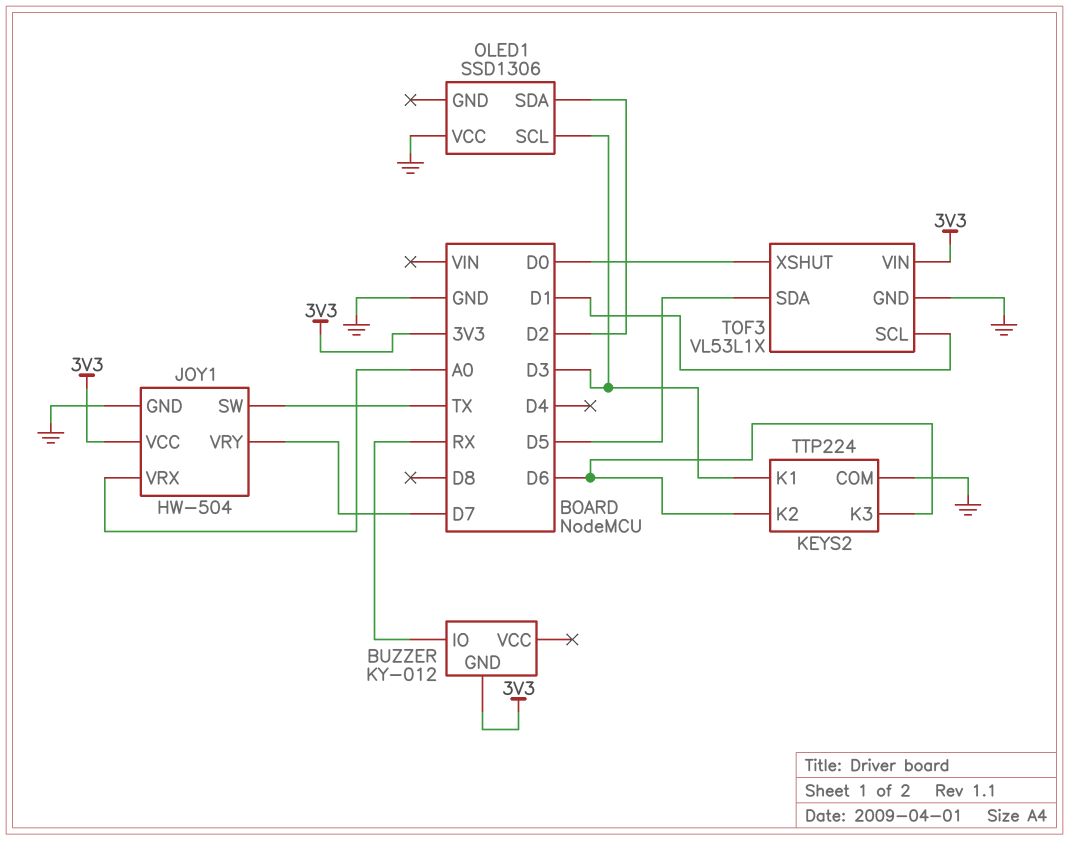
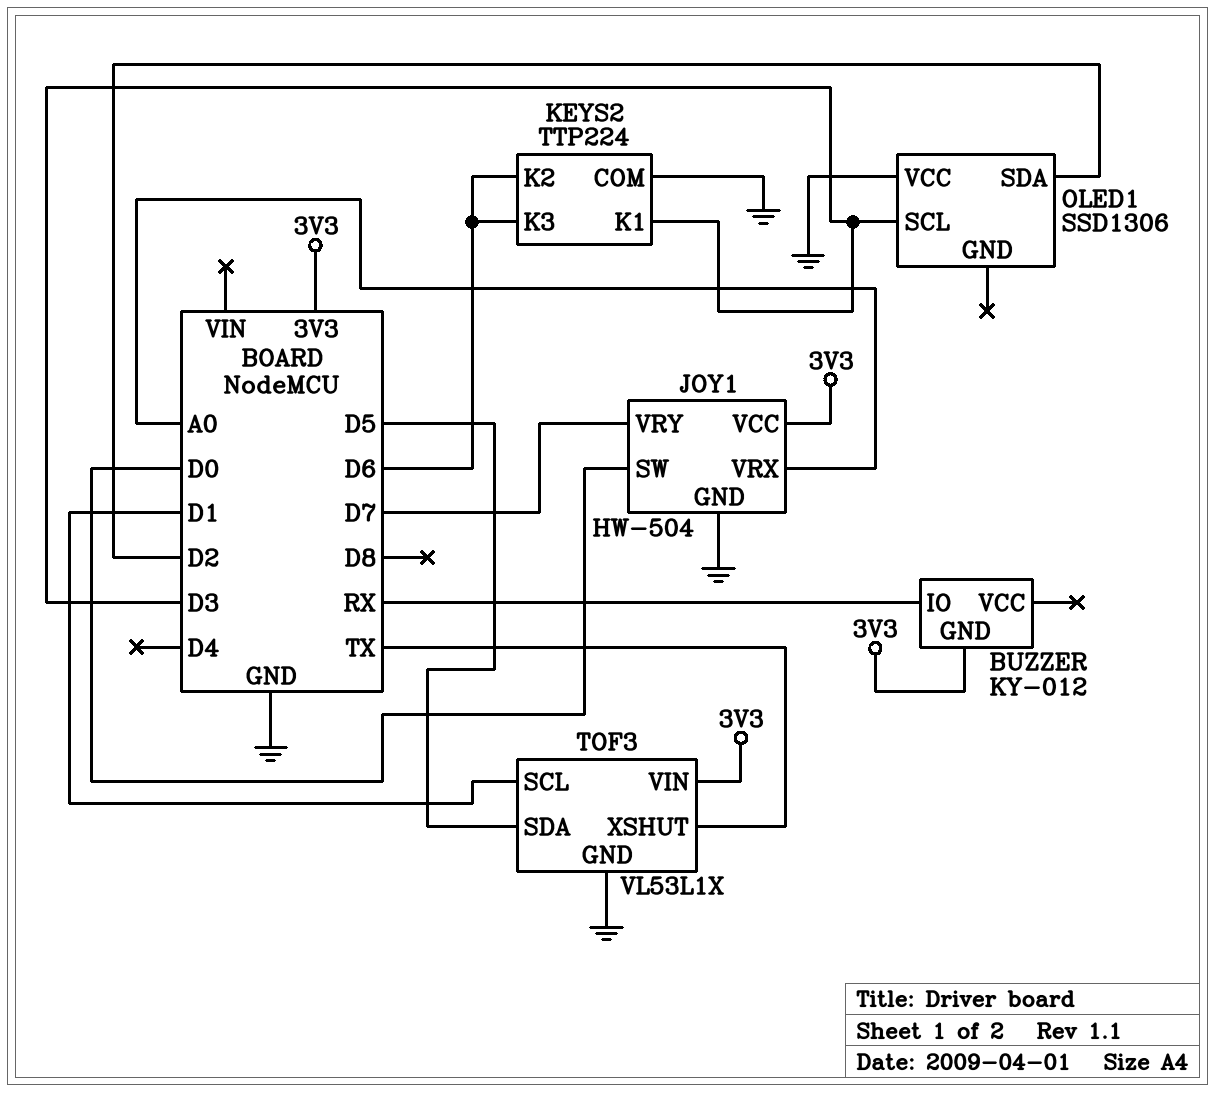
JOY1 pin SW: TX -> D0
TOF3 pin XSHUT: D0 -> TX

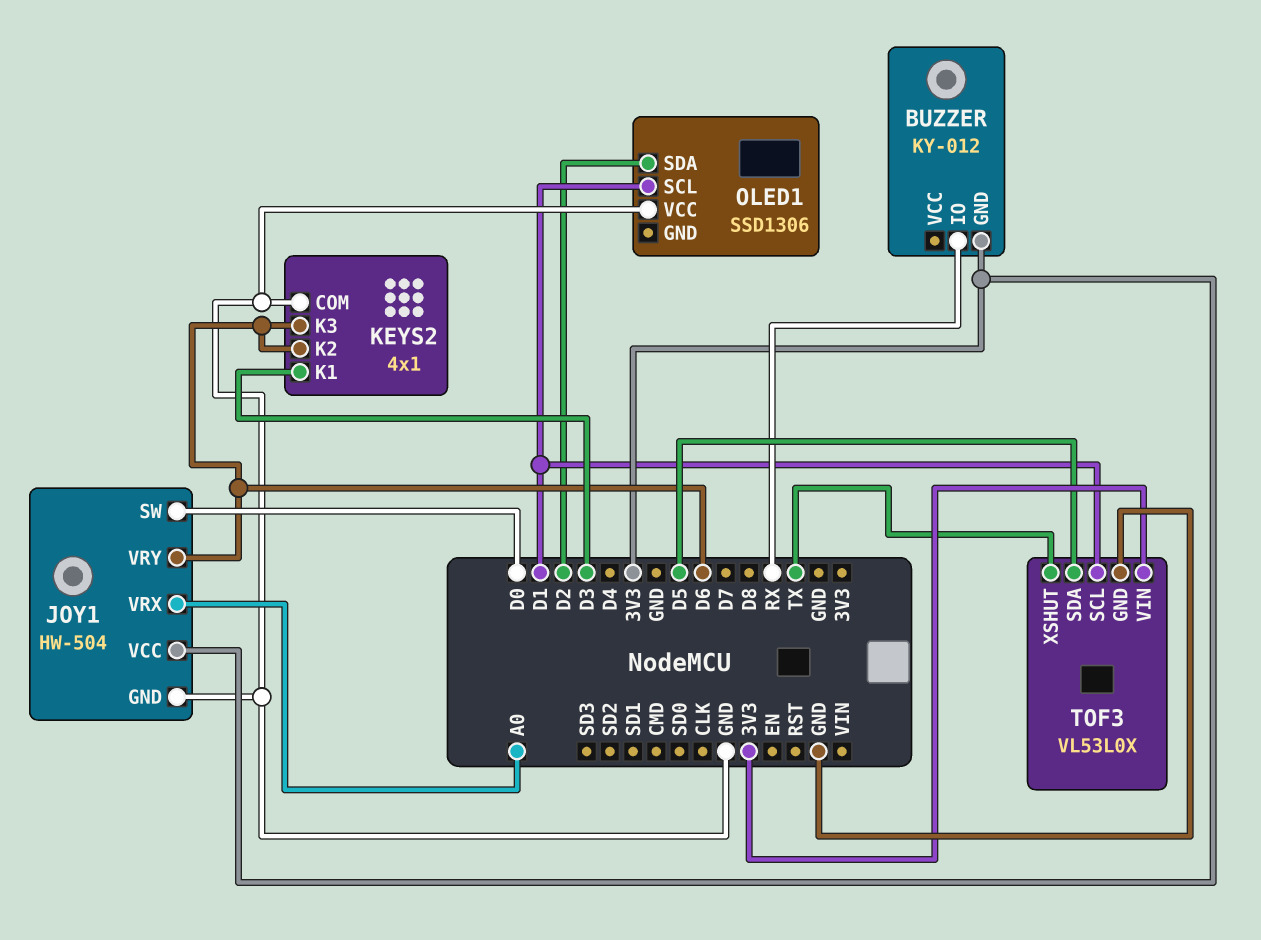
JOY1 pin VRY: D7 -> D6
KEYS2: TTP224 -> 4x1
OLED1 pin SCL: D3 -> D1
TOF3: VL53L1X -> VL53L0X

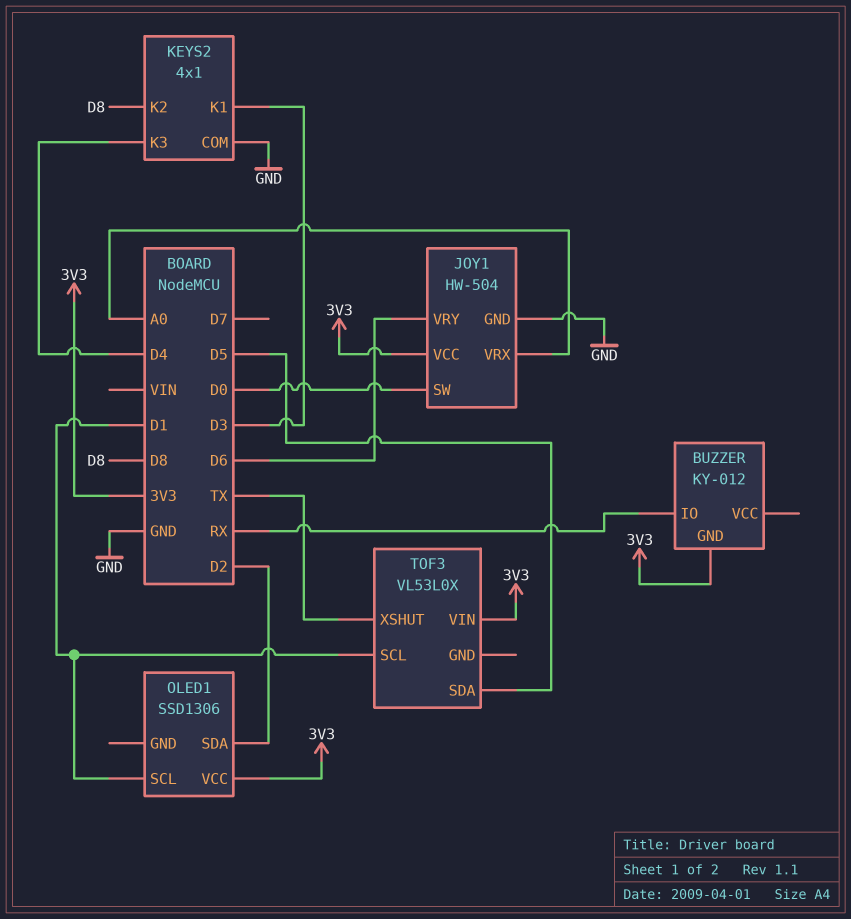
KEYS2 pin K2: D6 -> D8
KEYS2 pin K3: D6 -> D4
OLED1 pin VCC: GND -> 3V3
TOF3 pin GND: GND -> none

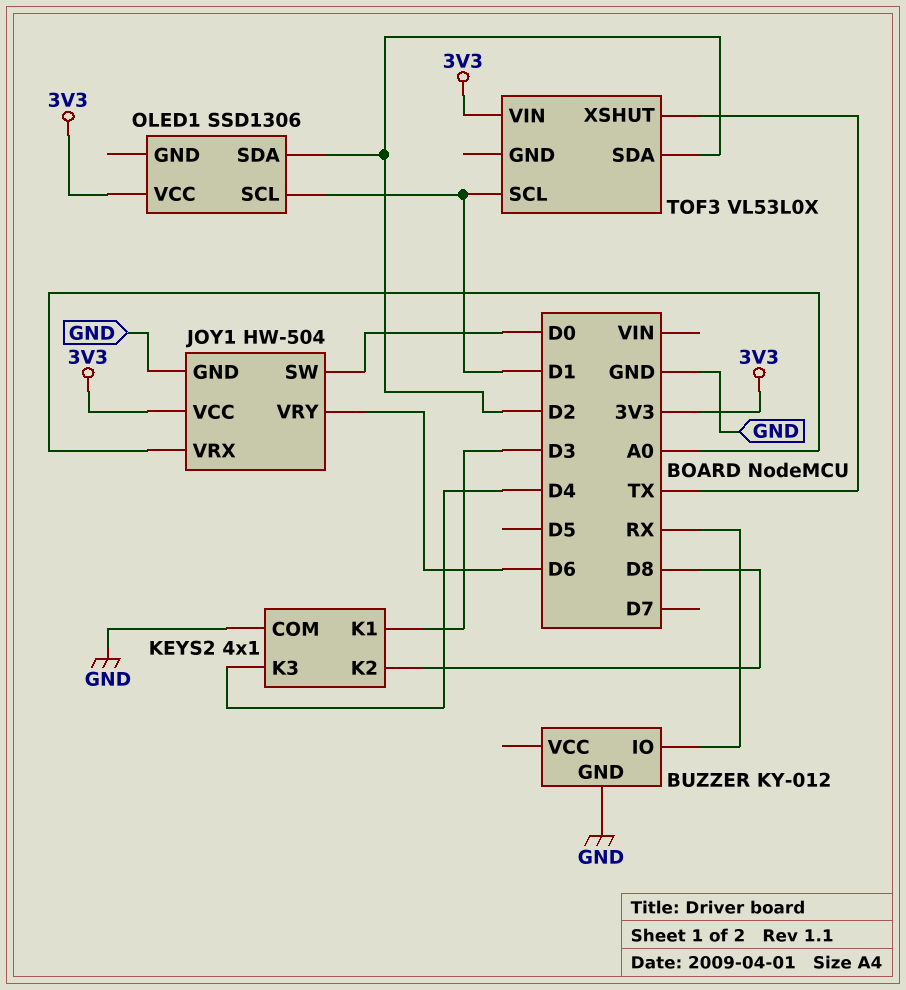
BUZZER pin GND: 3V3 -> GND
TOF3 pin SDA: D5 -> D2

